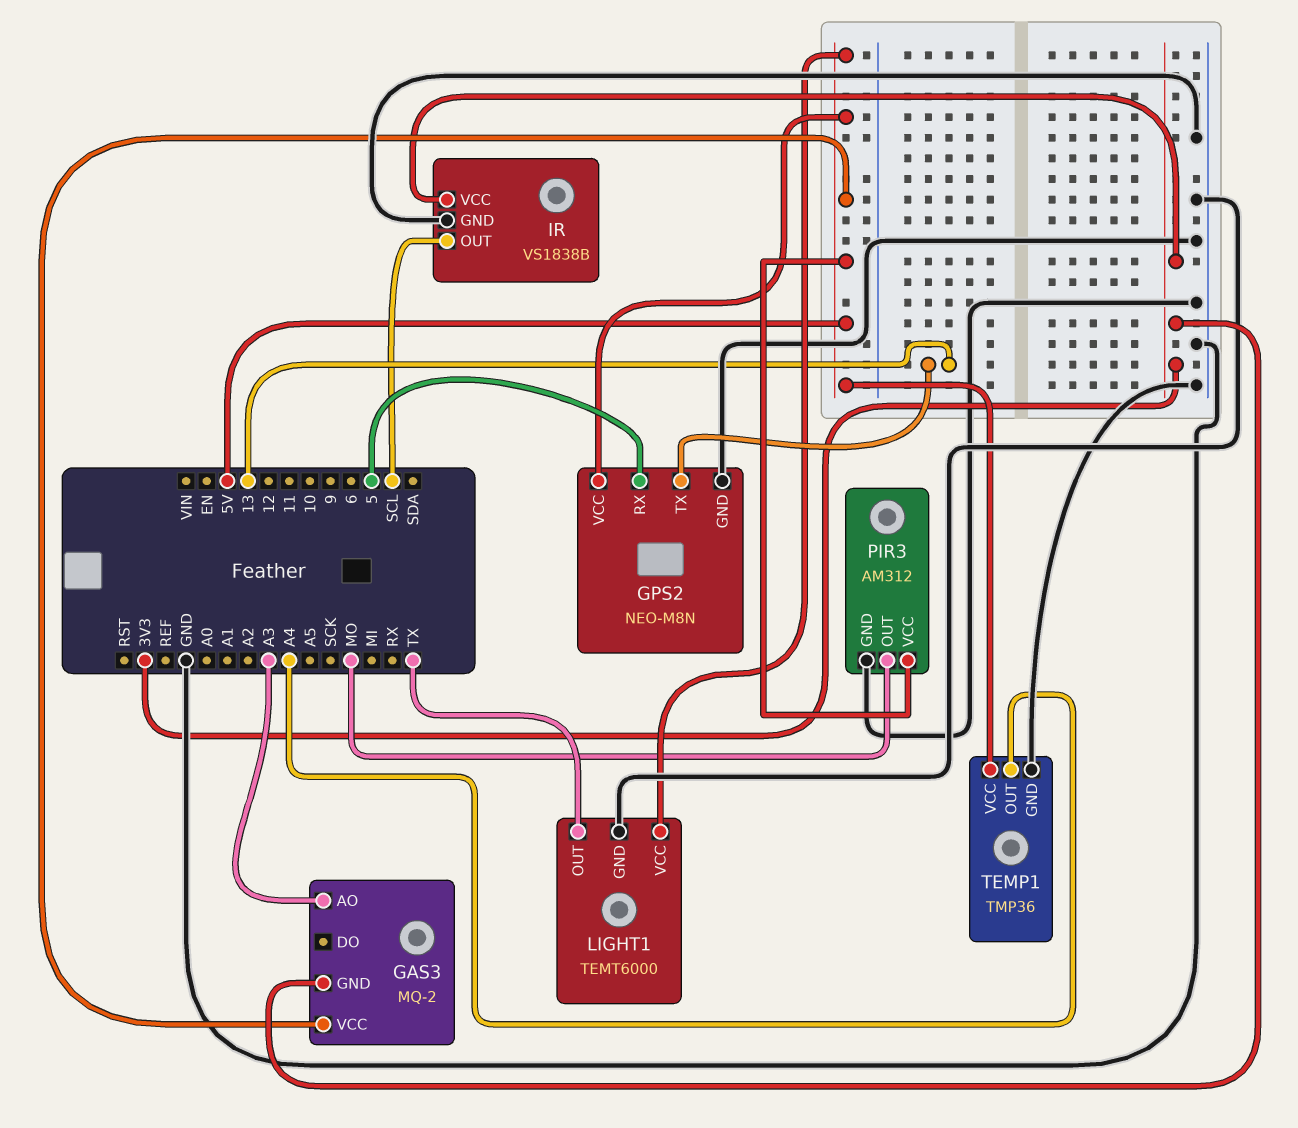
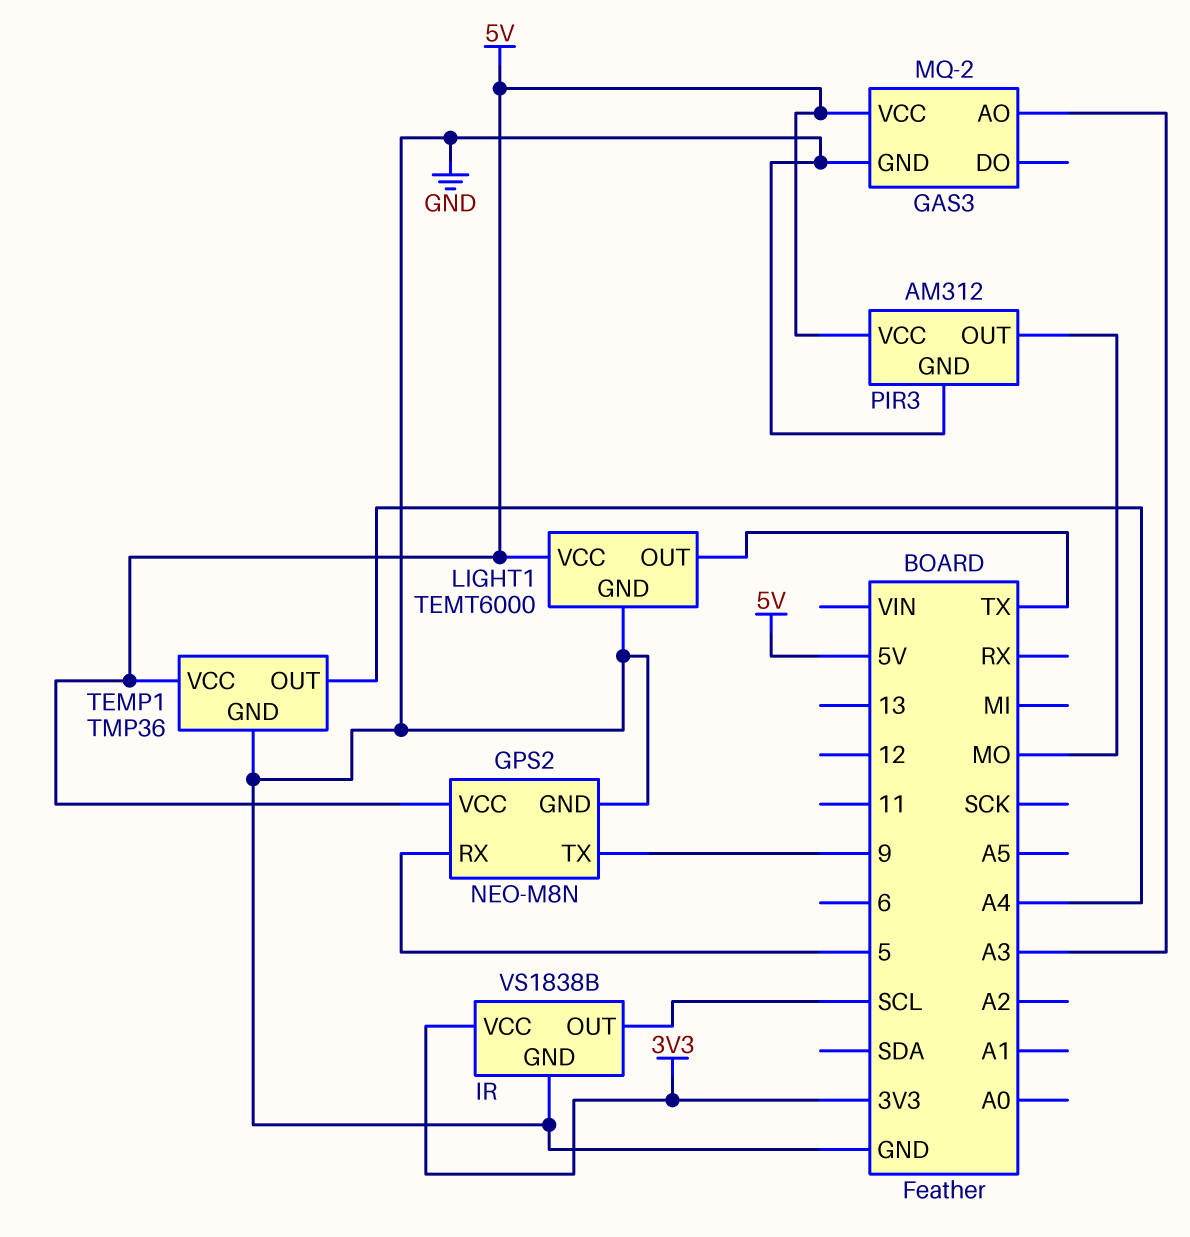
GAS3 pin GND: 3V3 -> GND
GPS2 pin TX: 13 -> 9

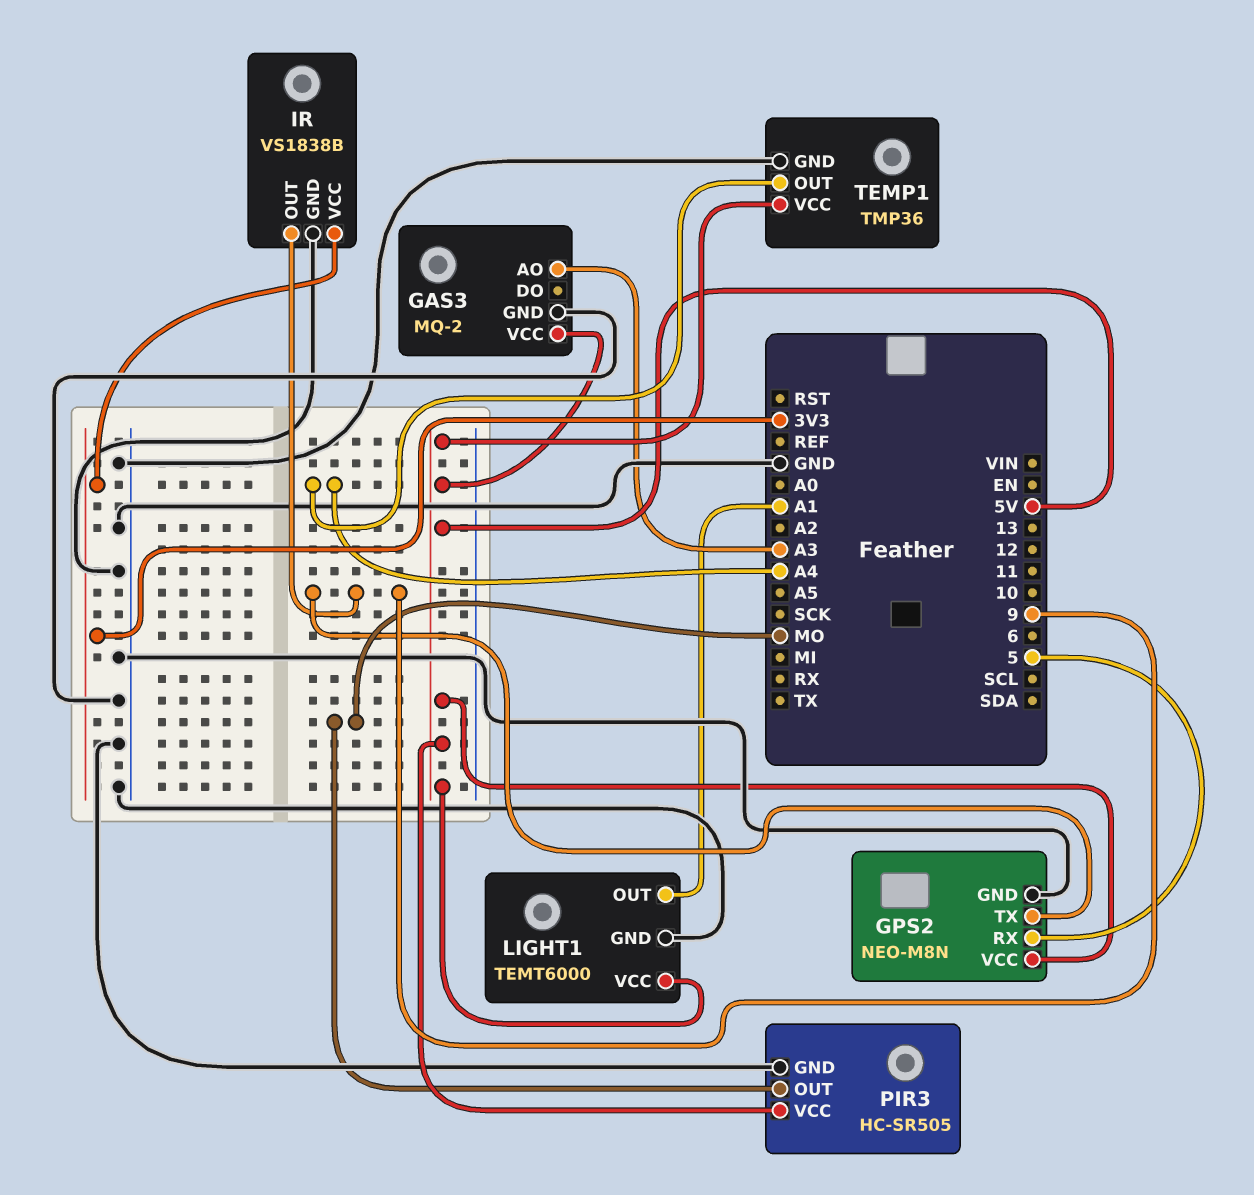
IR pin OUT: SCL -> 9
LIGHT1 pin OUT: TX -> A1
PIR3: AM312 -> HC-SR505

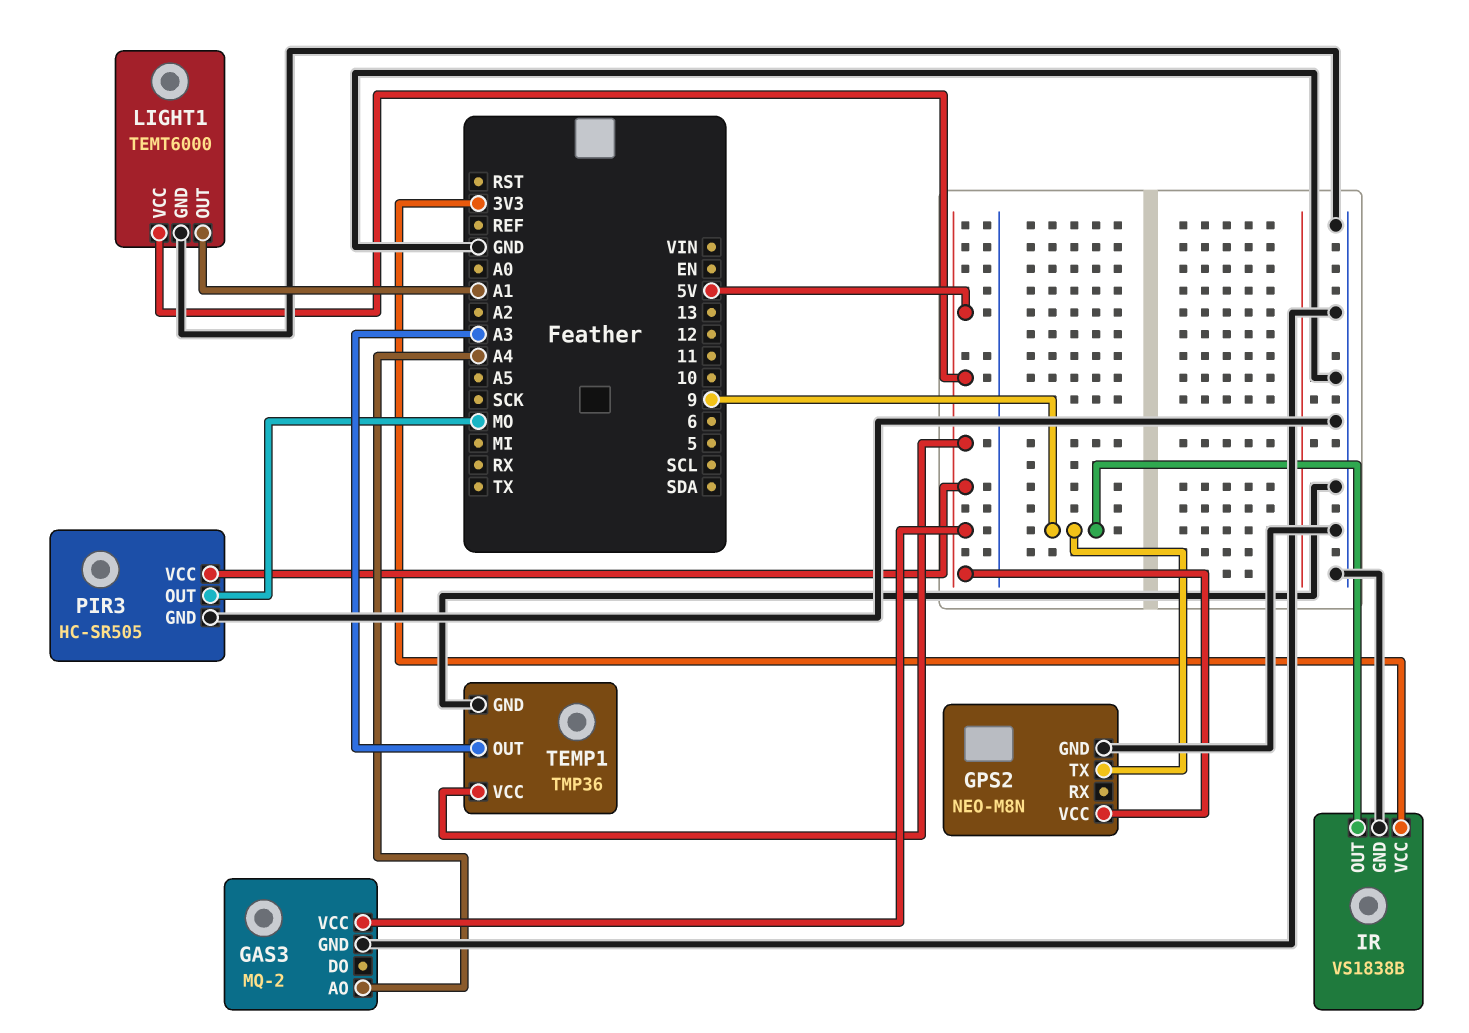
GAS3 pin AO: A3 -> A4
GPS2 pin RX: 5 -> none
TEMP1 pin OUT: A4 -> A3

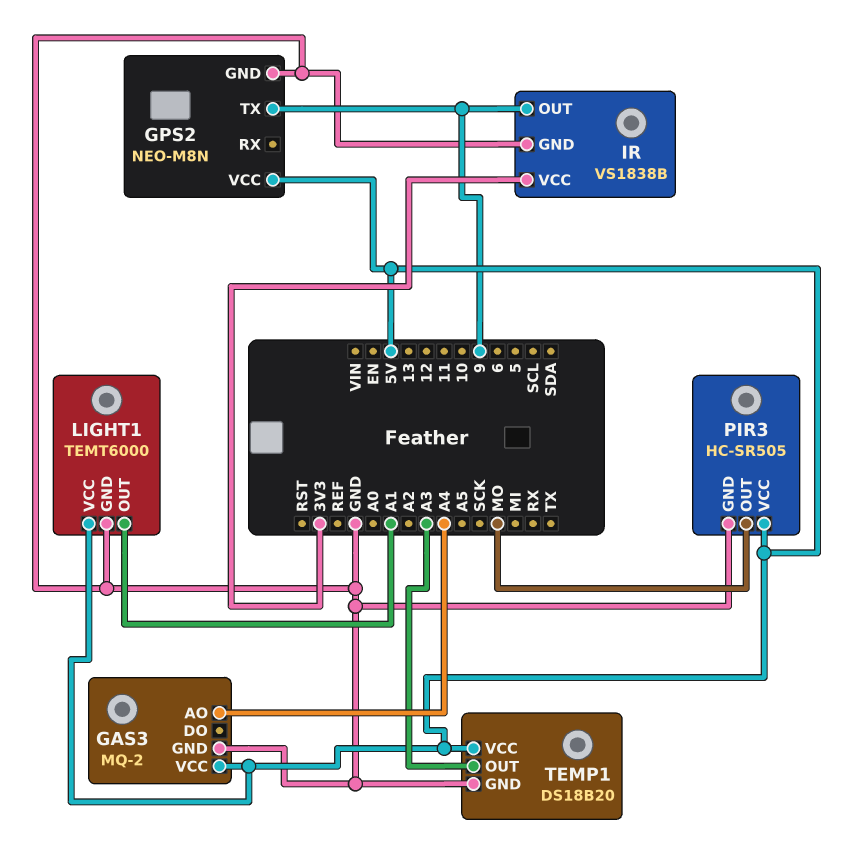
TEMP1: TMP36 -> DS18B20

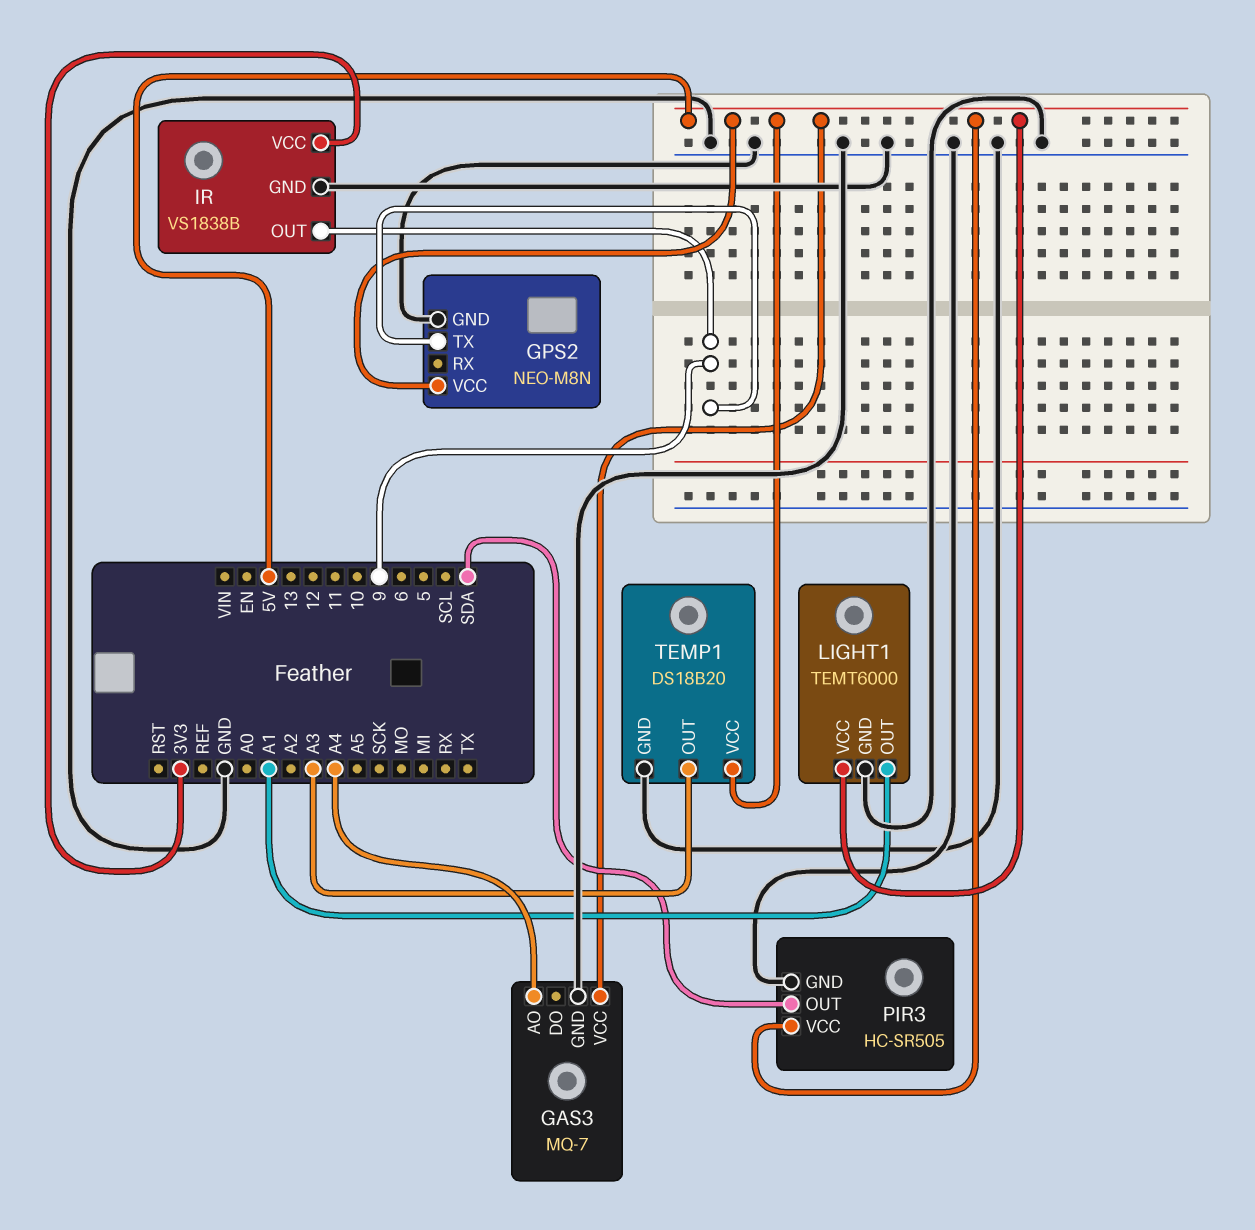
GAS3: MQ-2 -> MQ-7
PIR3 pin OUT: MO -> SDA

